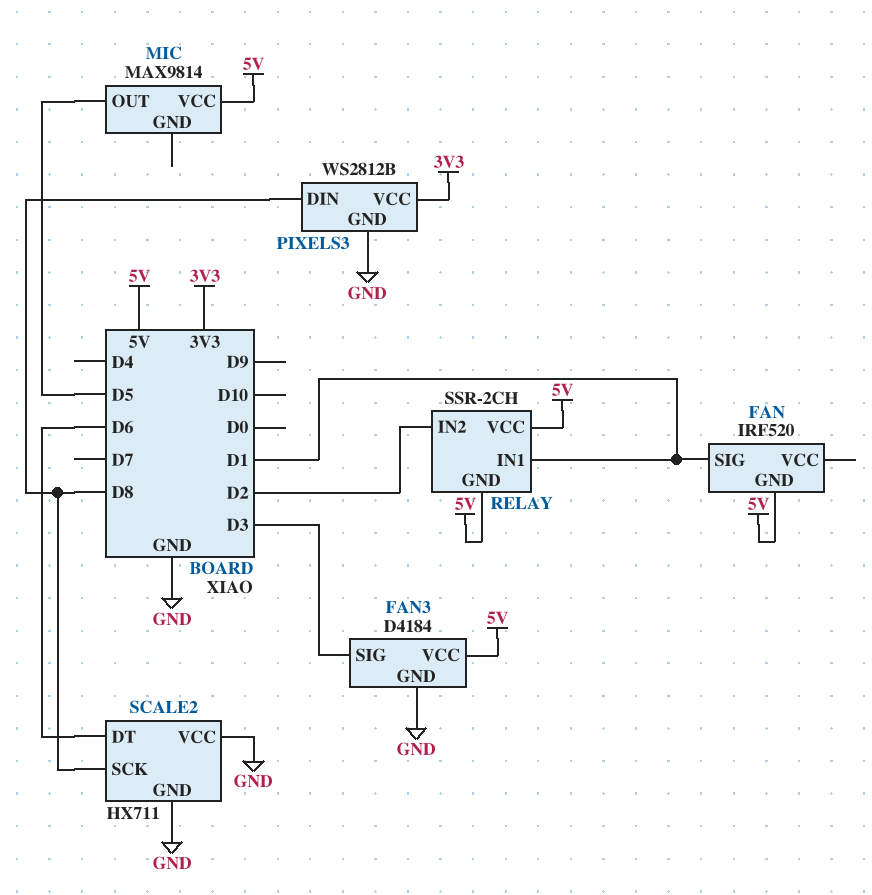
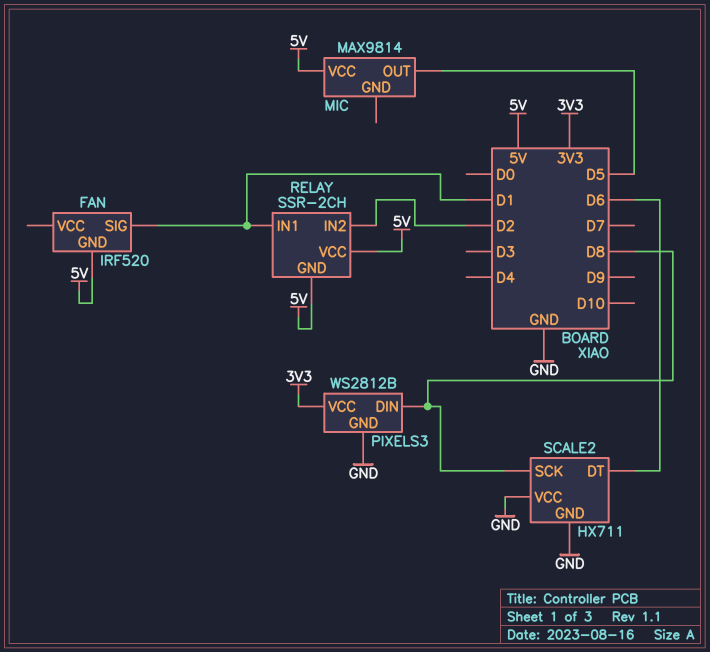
FAN3: D4184 -> none
FAN3 pin GND: GND -> none
FAN3 pin SIG: D3 -> none
FAN3 pin VCC: 5V -> none

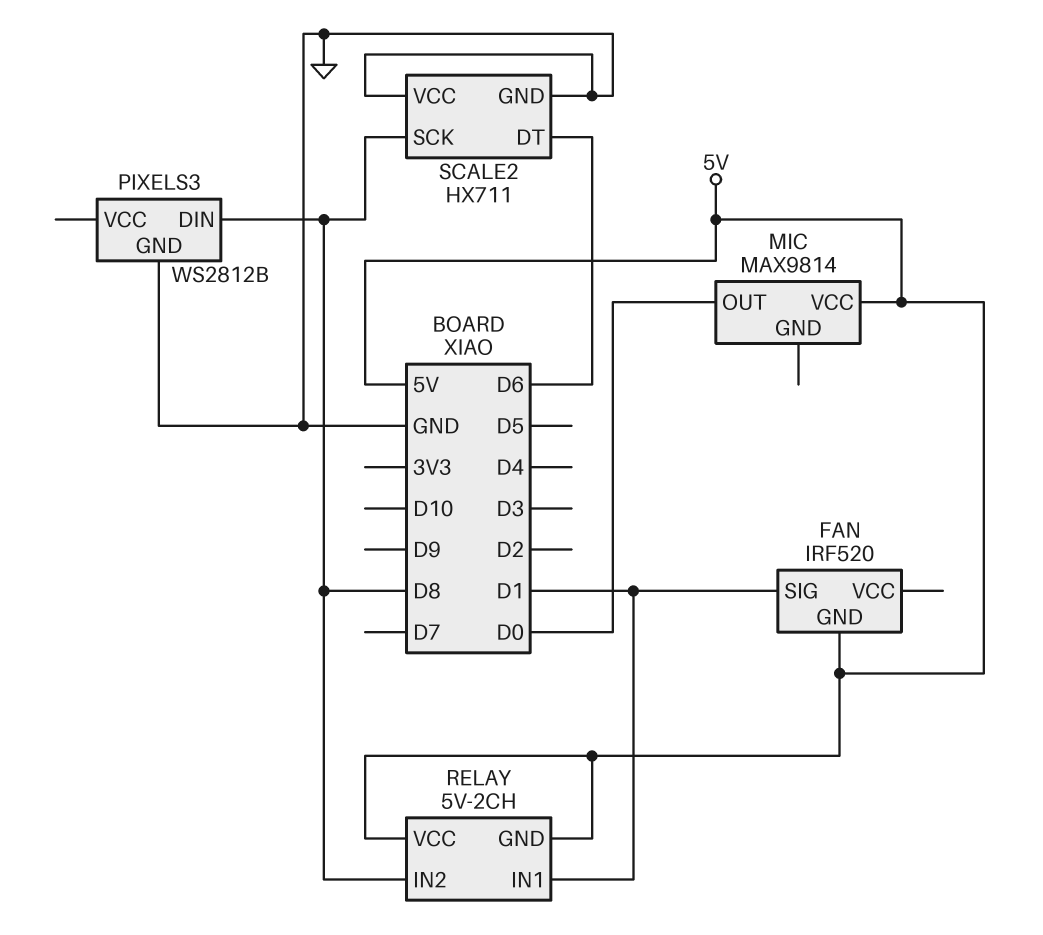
MIC pin OUT: D5 -> D0
PIXELS3 pin VCC: 3V3 -> none
RELAY: SSR-2CH -> 5V-2CH
RELAY pin IN2: D2 -> D8

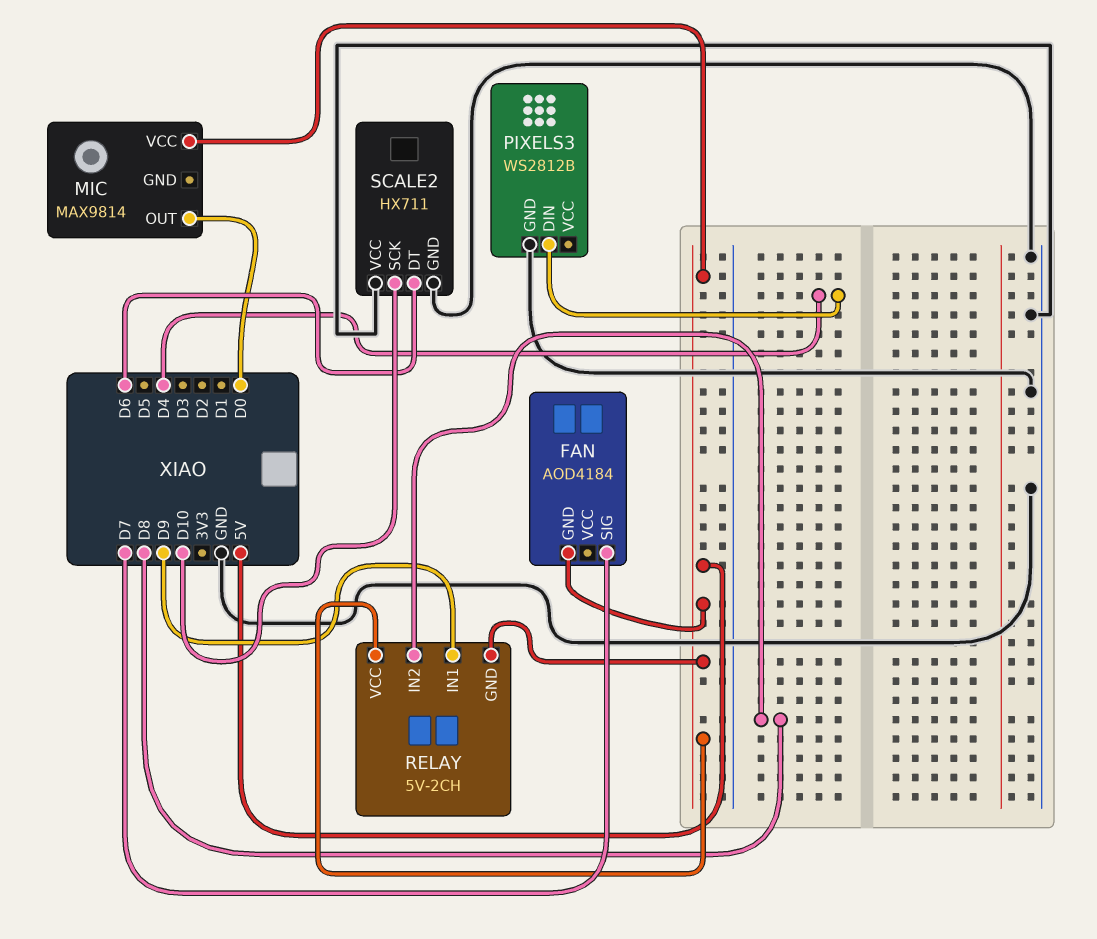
FAN: IRF520 -> AOD4184
FAN pin SIG: D1 -> D7
PIXELS3 pin DIN: D8 -> D4
RELAY pin IN1: D1 -> D9
SCALE2 pin SCK: D8 -> D10

